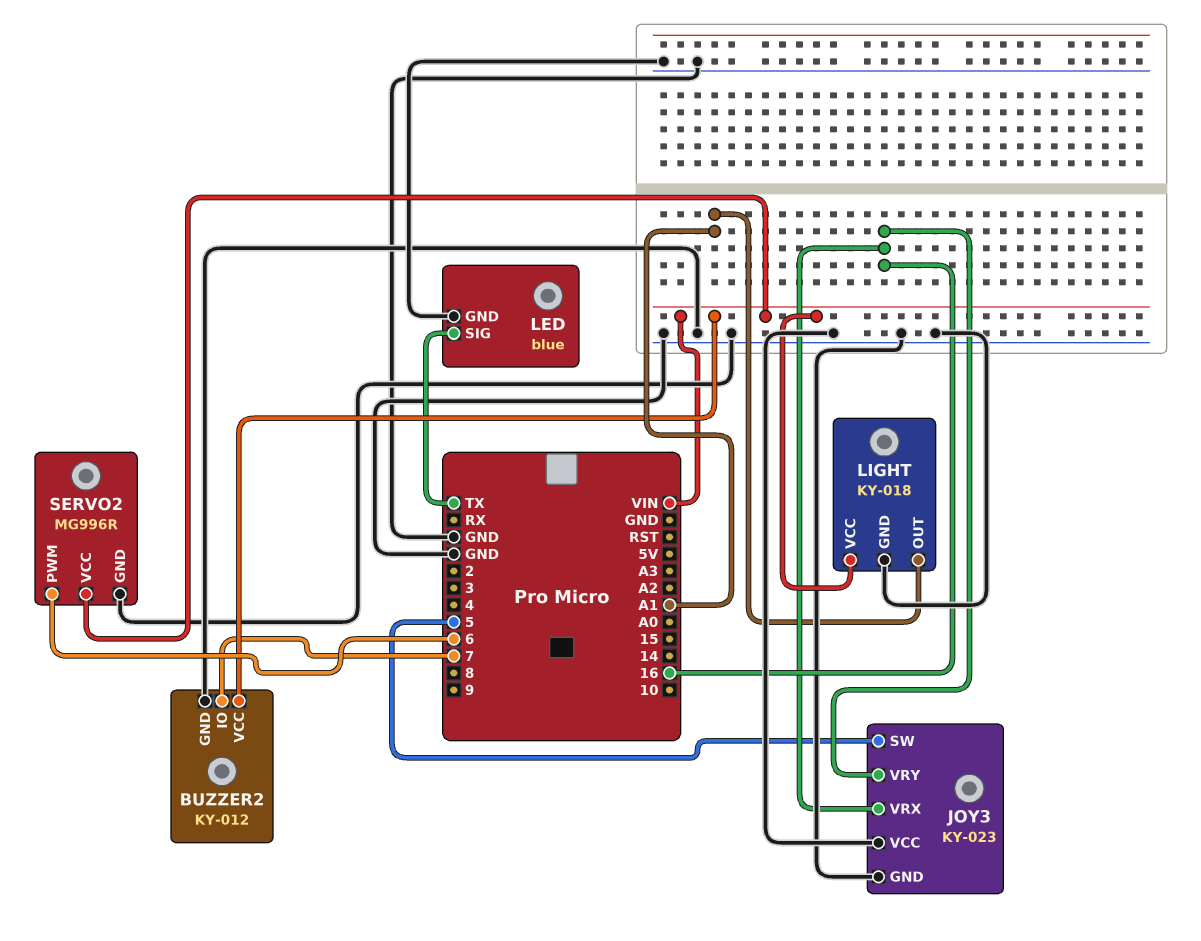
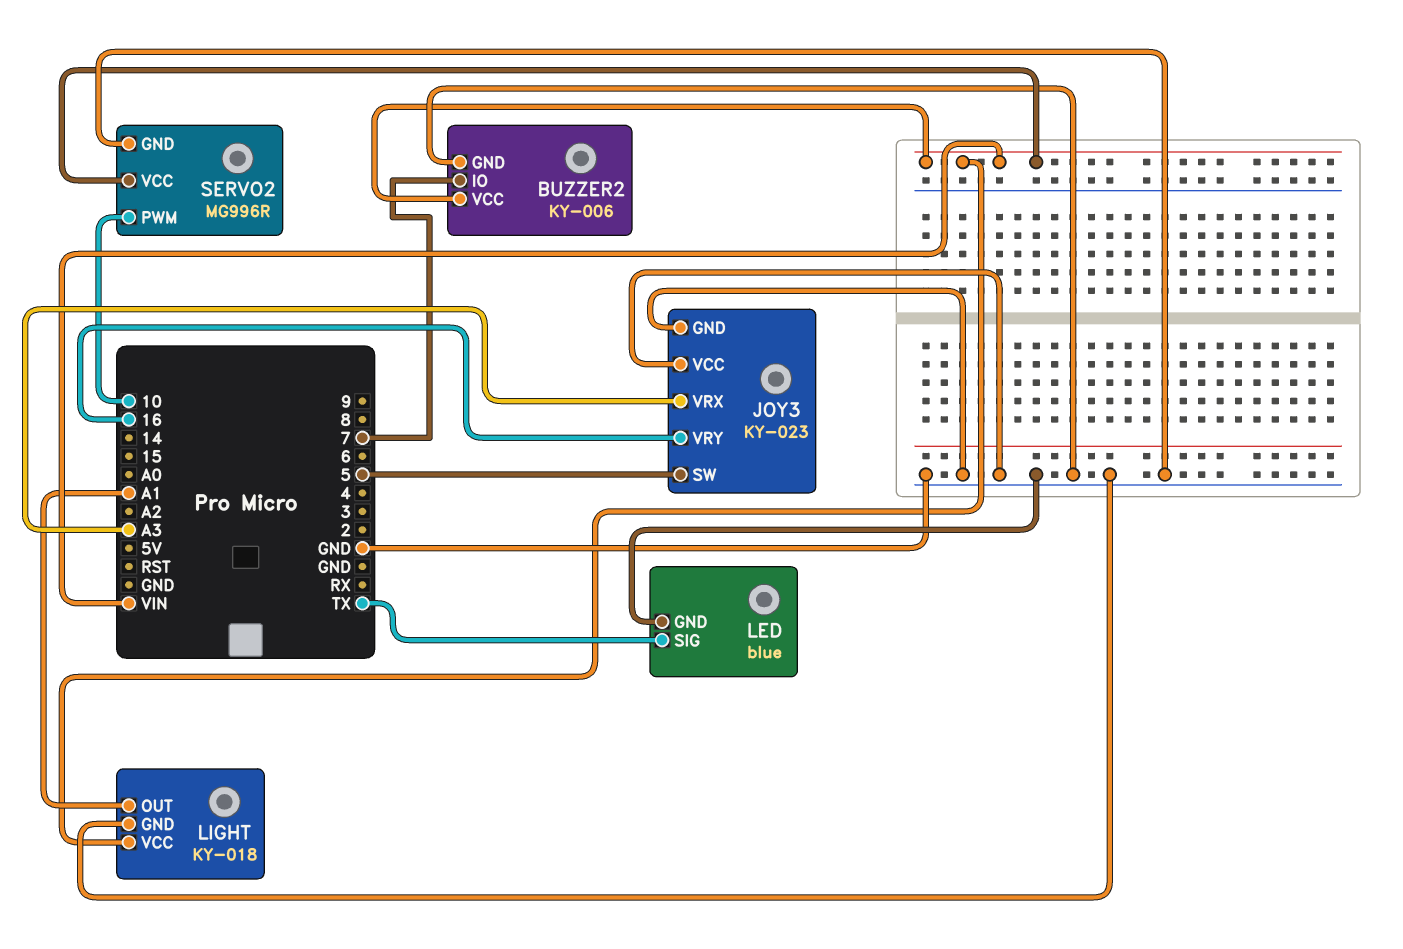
BUZZER2: KY-012 -> KY-006
JOY3 pin VRX: 16 -> A3
SERVO2 pin PWM: 6 -> 10

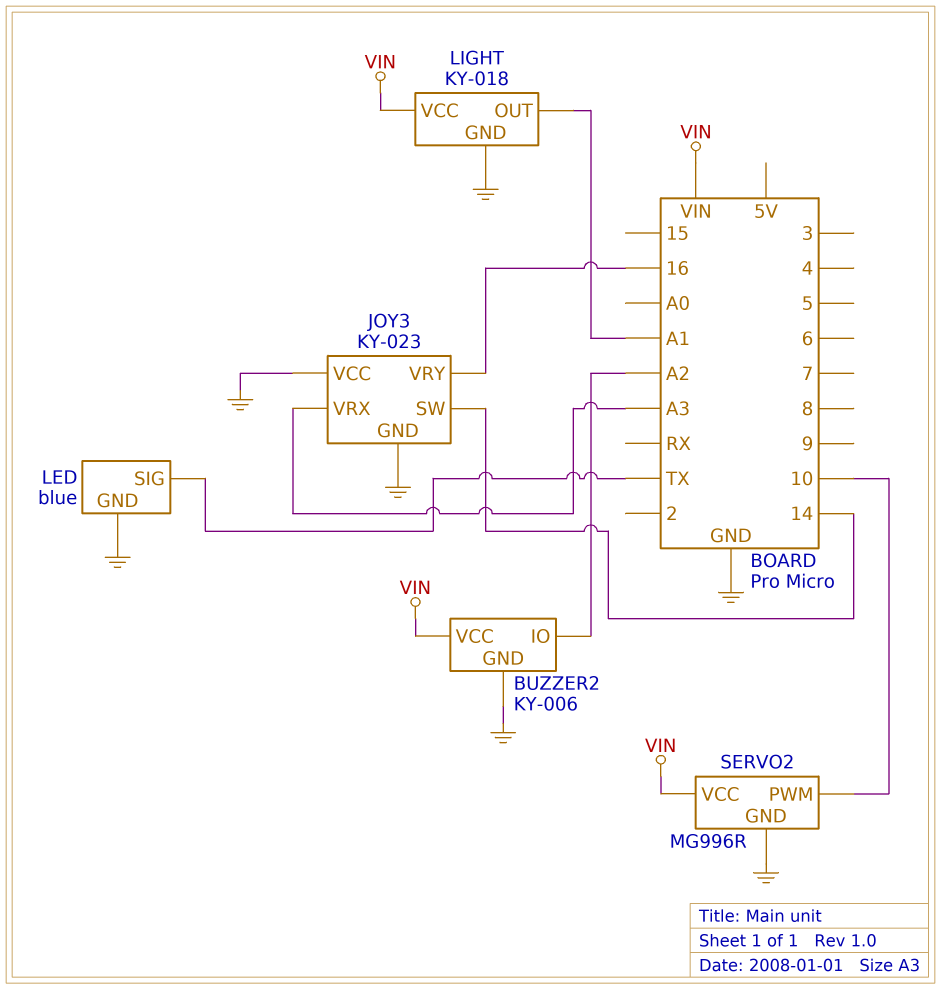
BUZZER2 pin IO: 7 -> A2
JOY3 pin SW: 5 -> 14

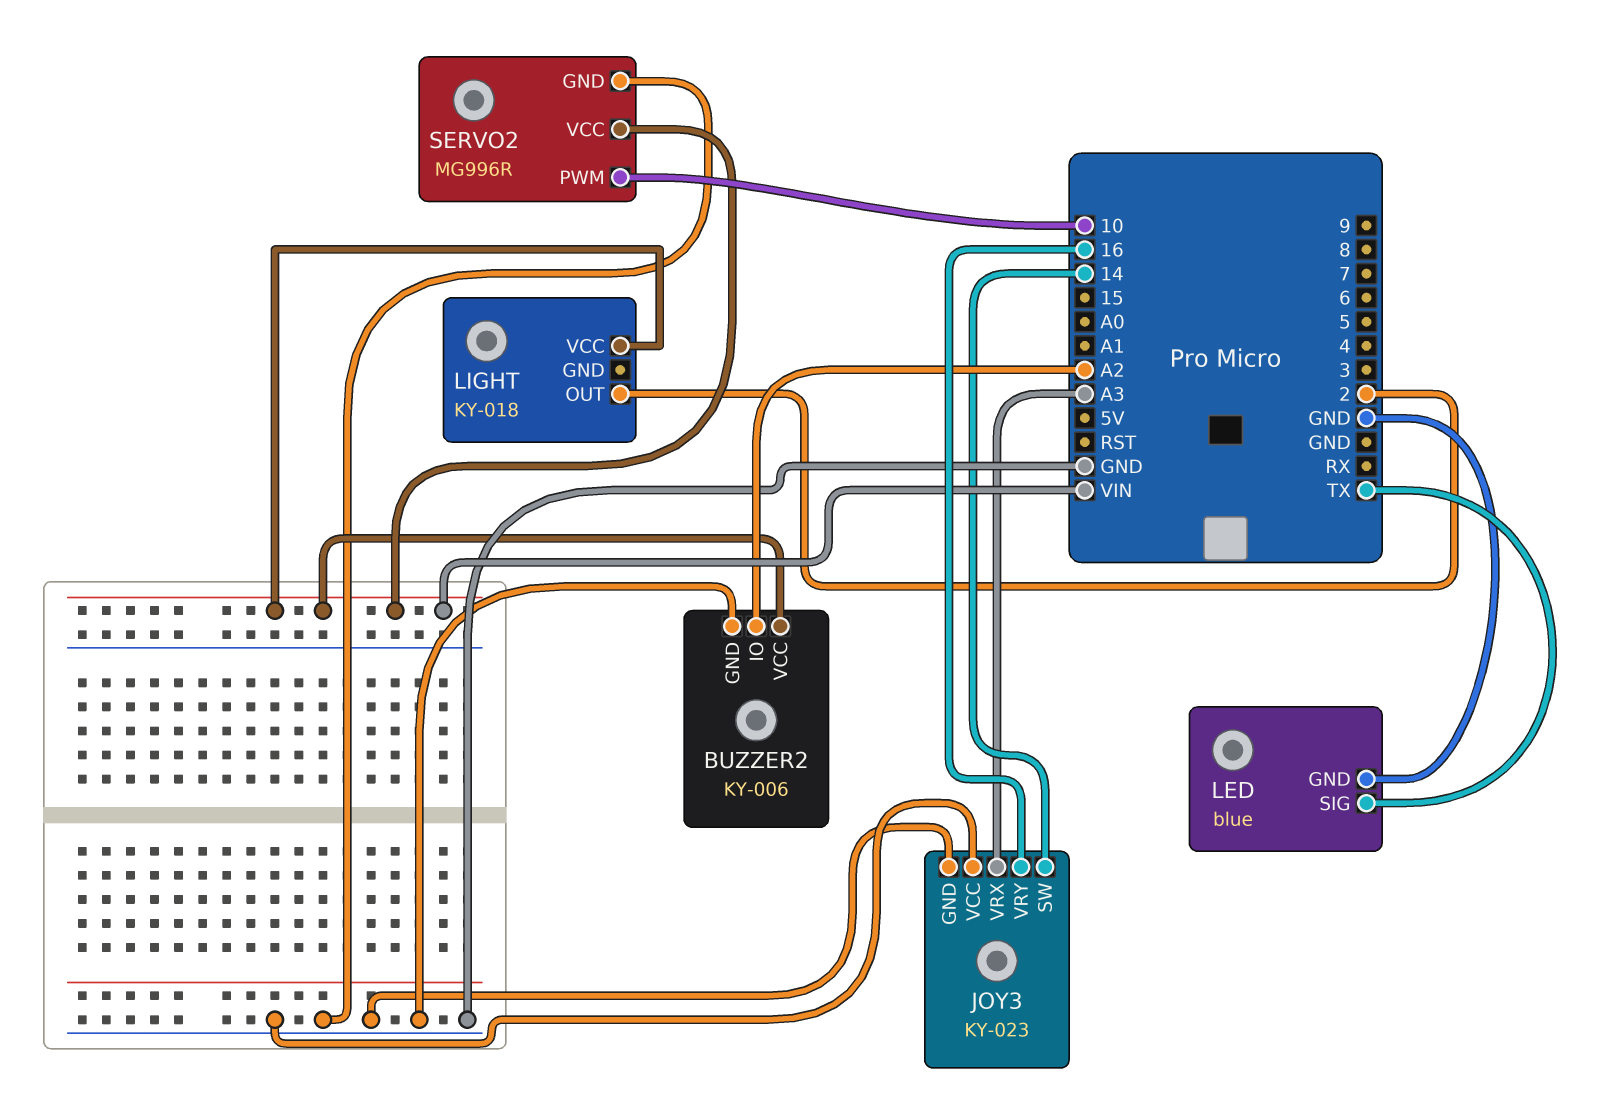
LIGHT pin GND: GND -> none
LIGHT pin OUT: A1 -> 2

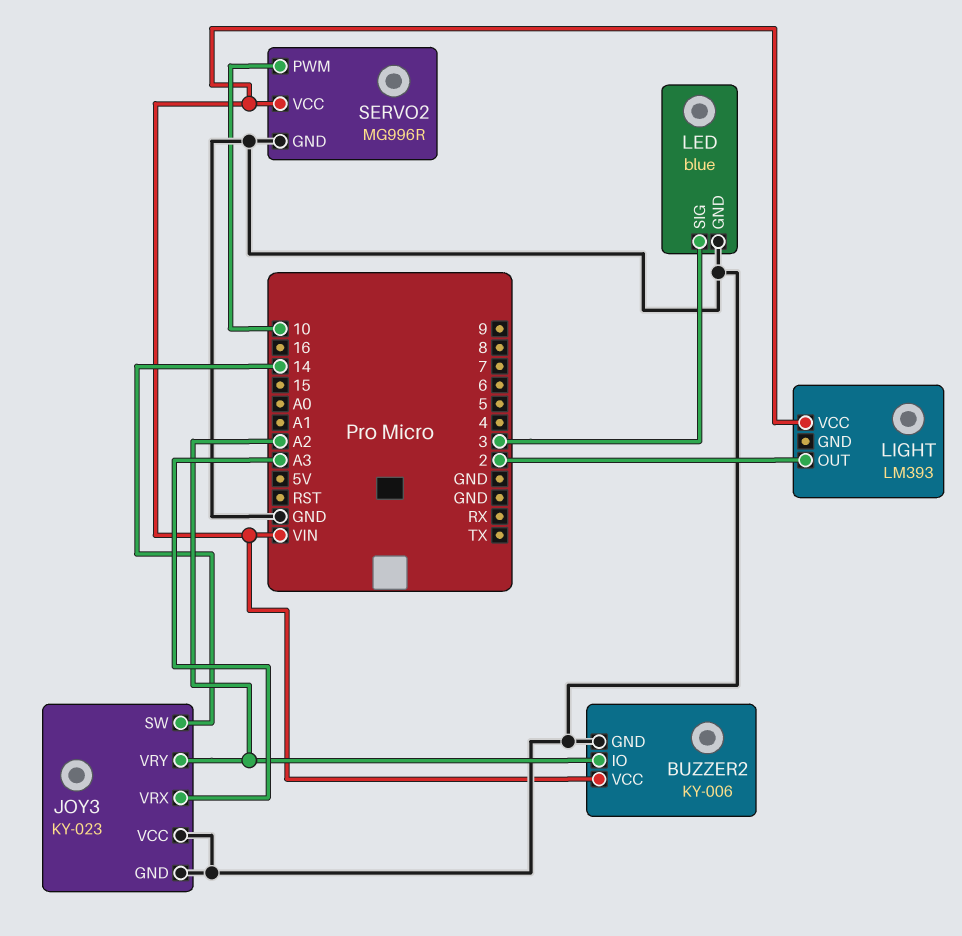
JOY3 pin VRY: 16 -> A2
LED pin SIG: TX -> 3
LIGHT: KY-018 -> LM393

